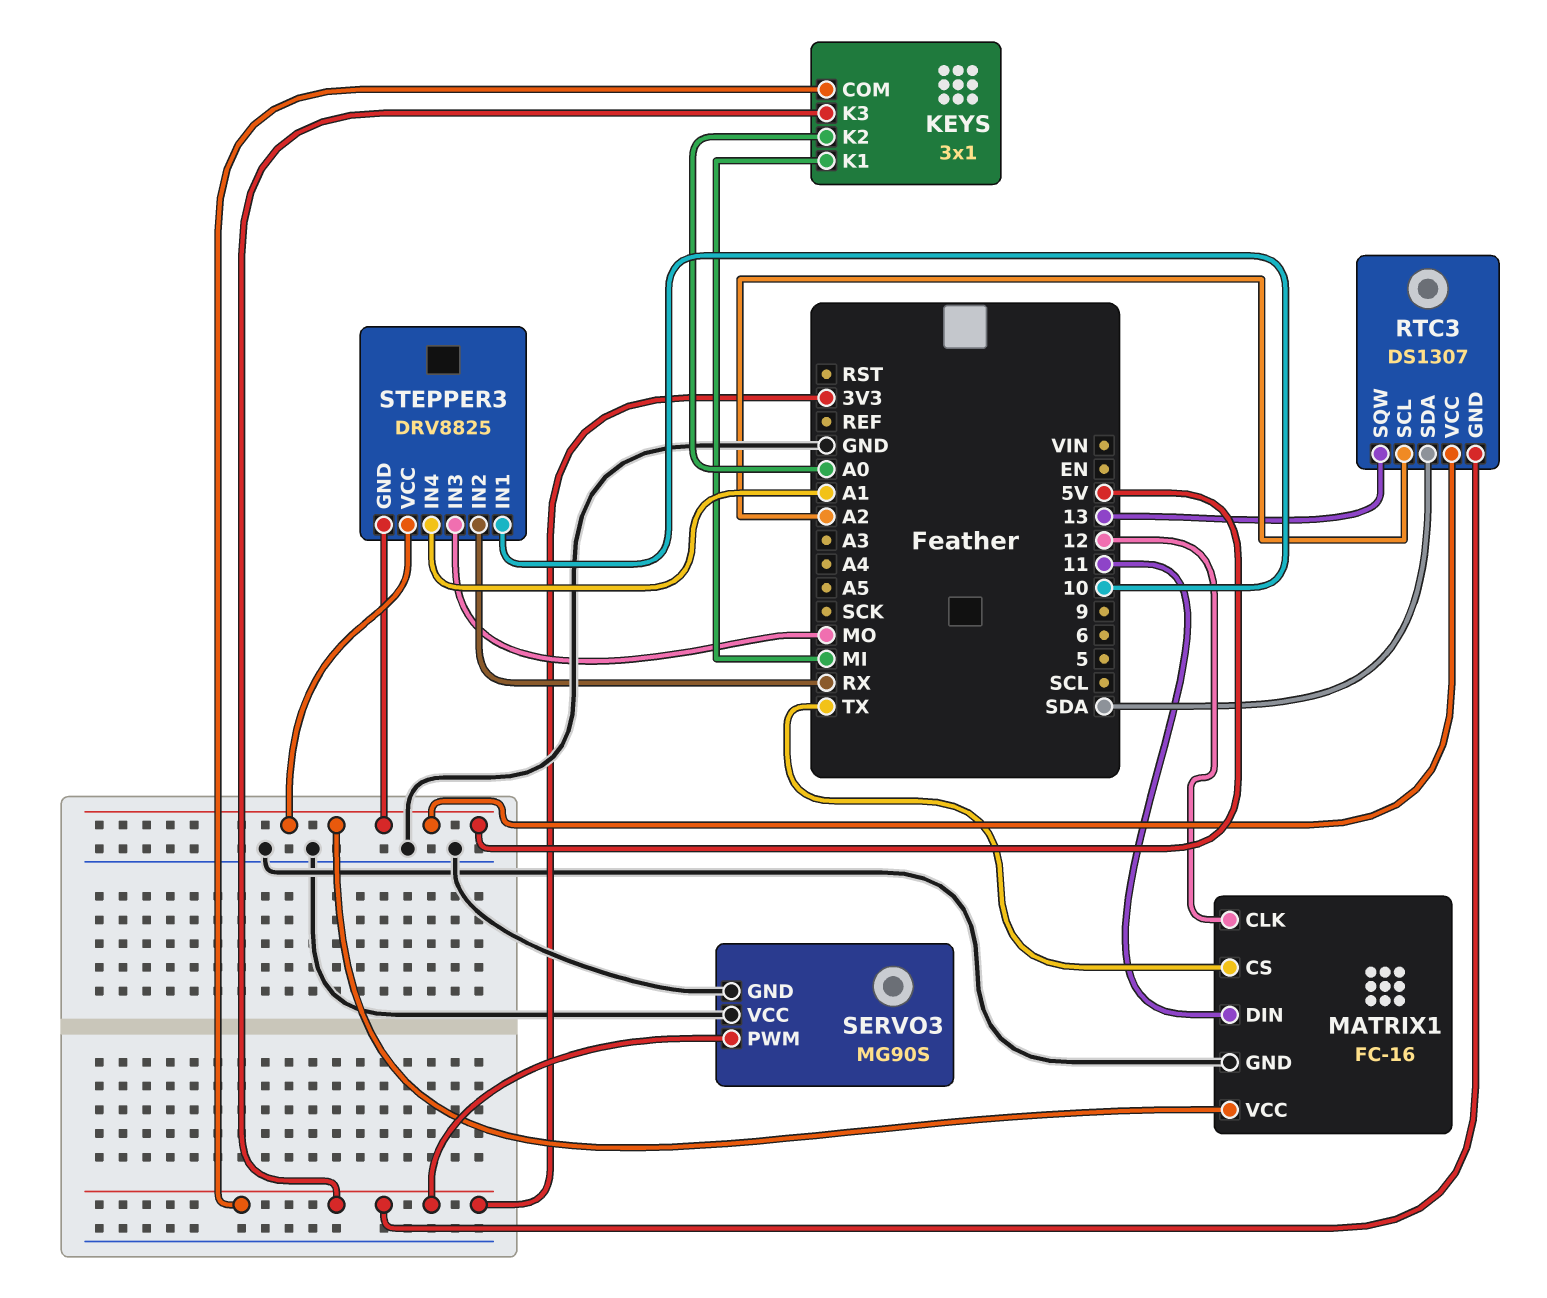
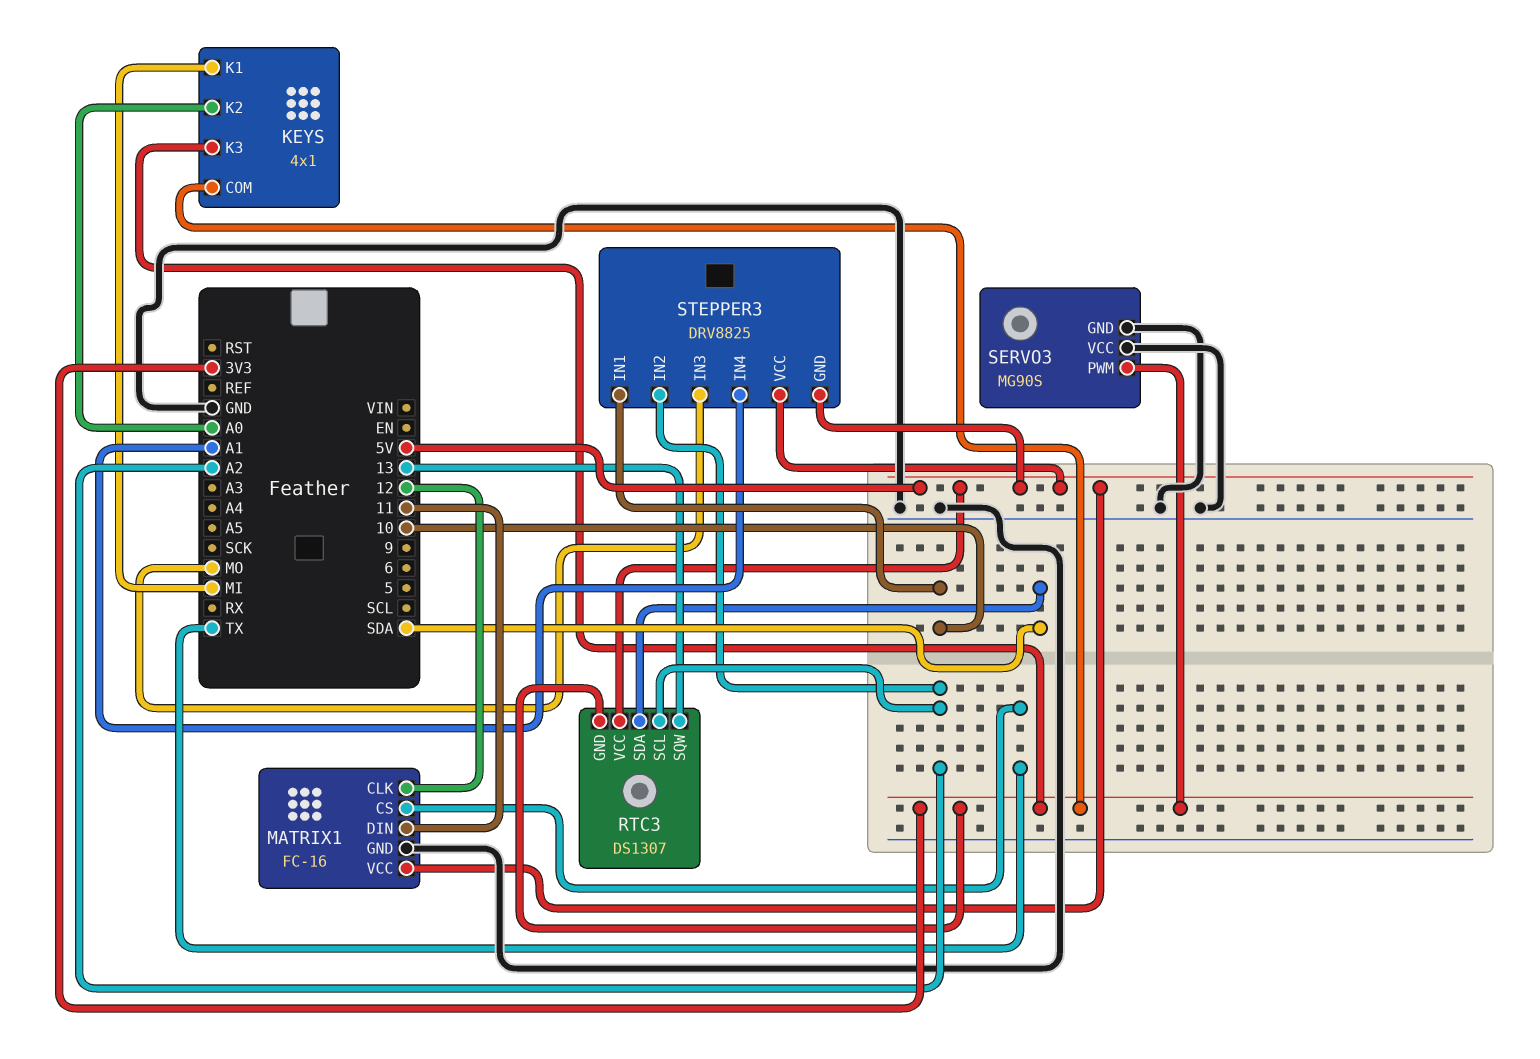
KEYS: 3x1 -> 4x1
STEPPER3 pin IN2: RX -> A2

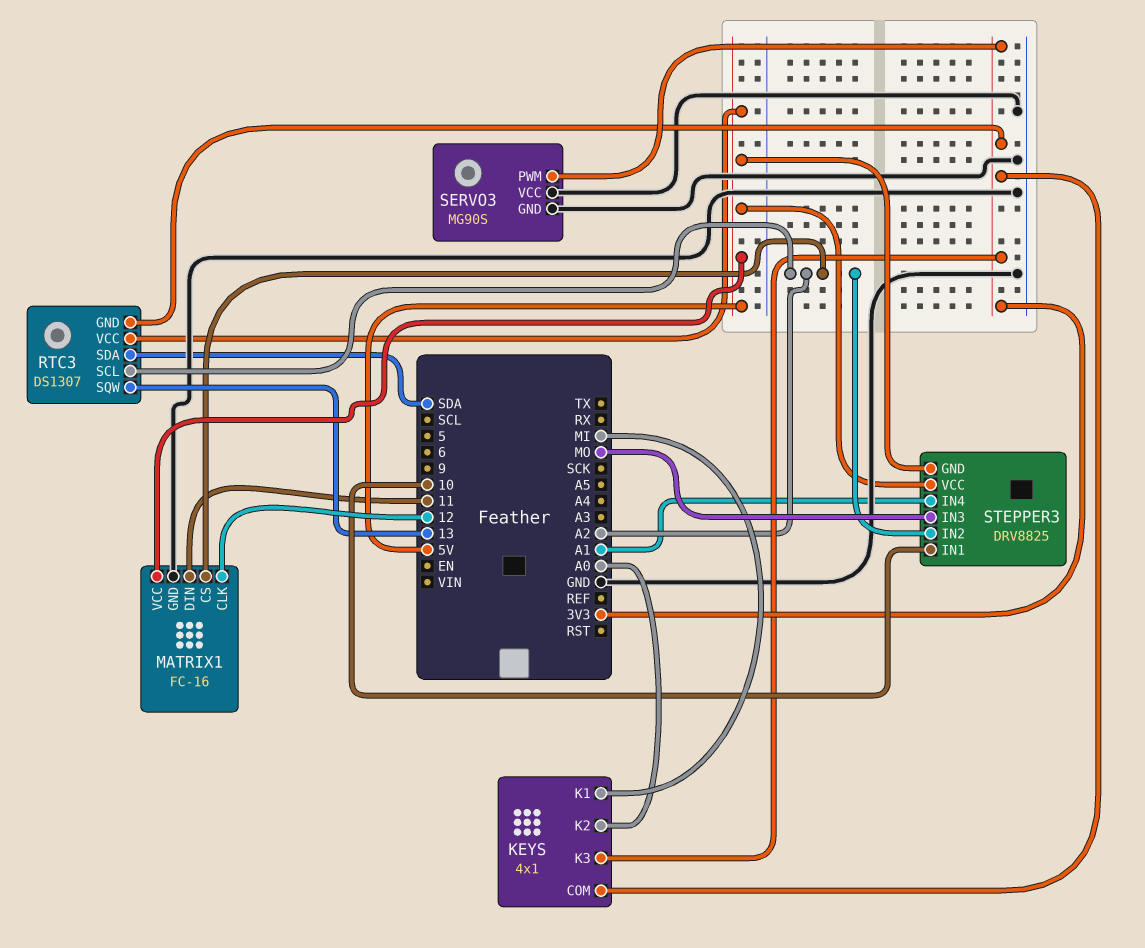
MATRIX1 pin CS: TX -> A2

